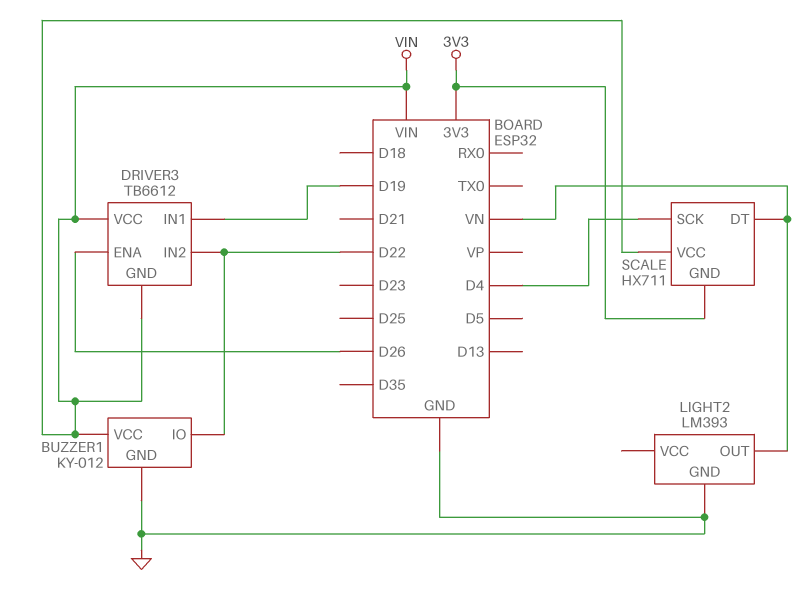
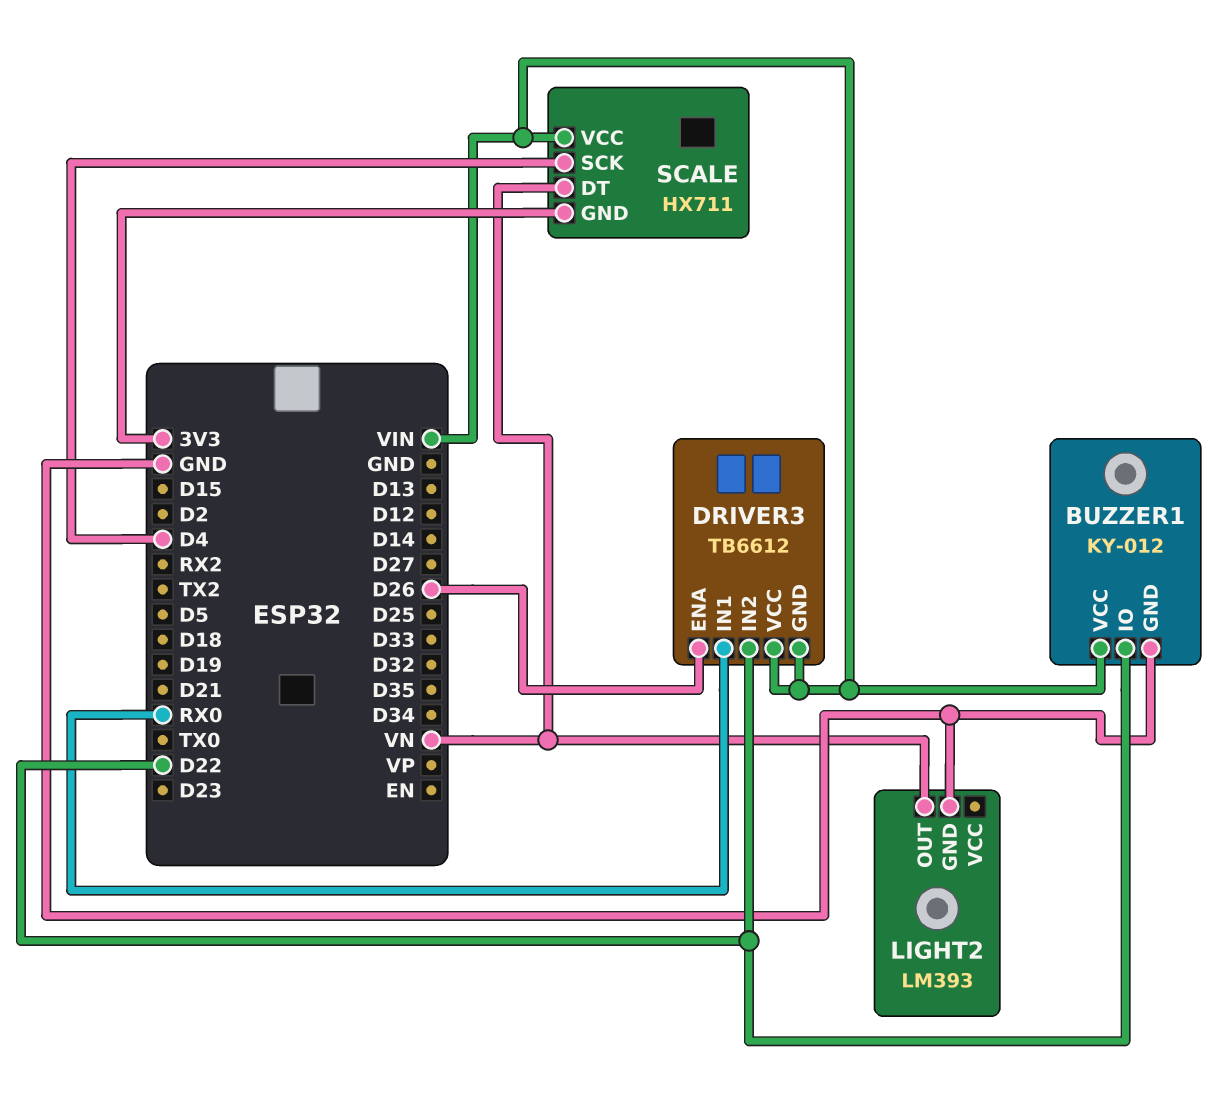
DRIVER3 pin IN1: D19 -> RX0

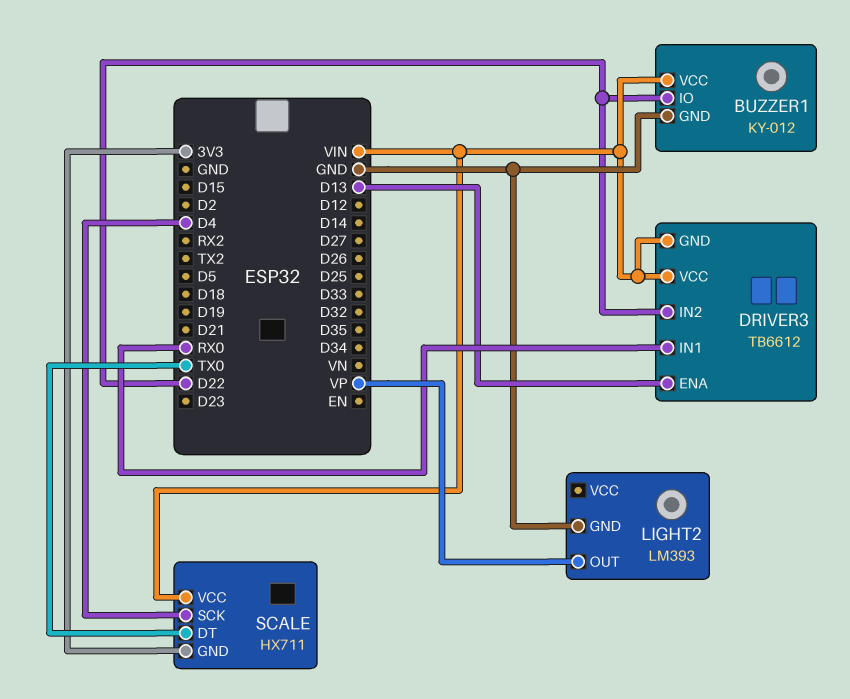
DRIVER3 pin ENA: D26 -> D13
LIGHT2 pin OUT: VN -> VP
SCALE pin DT: VN -> TX0

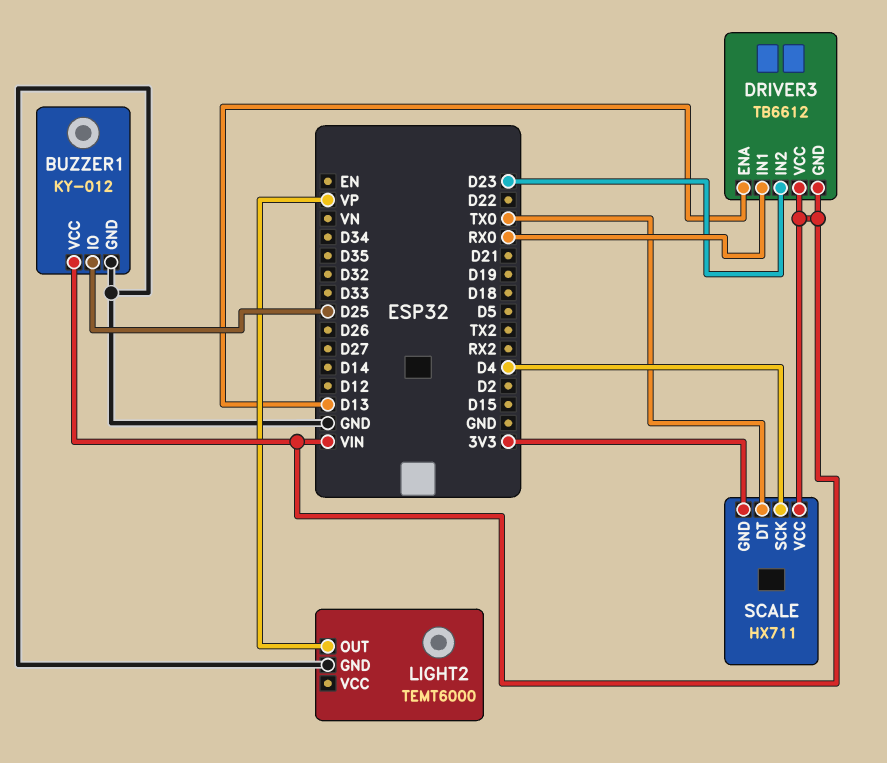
BUZZER1 pin IO: D22 -> D25
DRIVER3 pin IN2: D22 -> D23
LIGHT2: LM393 -> TEMT6000

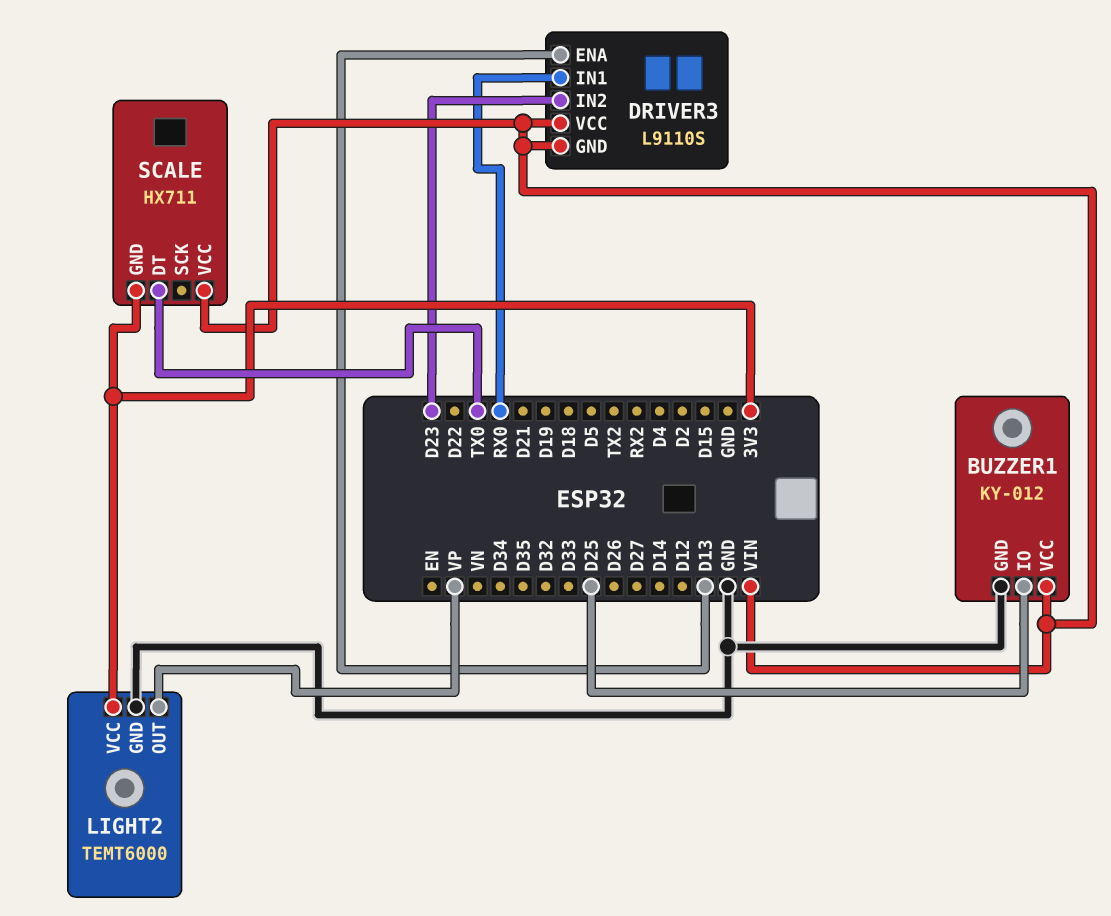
DRIVER3: TB6612 -> L9110S
LIGHT2 pin VCC: none -> 3V3
SCALE pin SCK: D4 -> none

